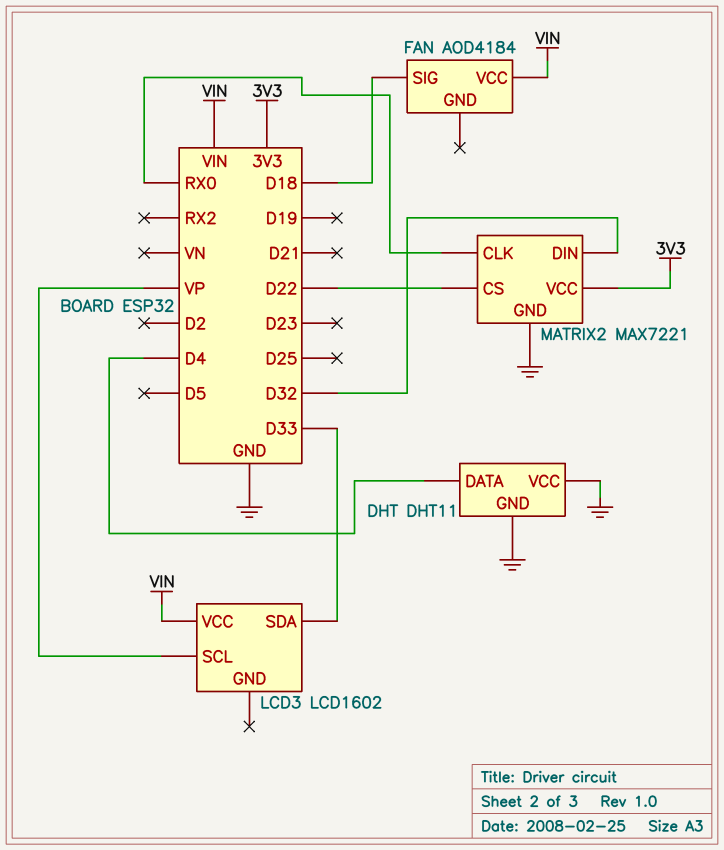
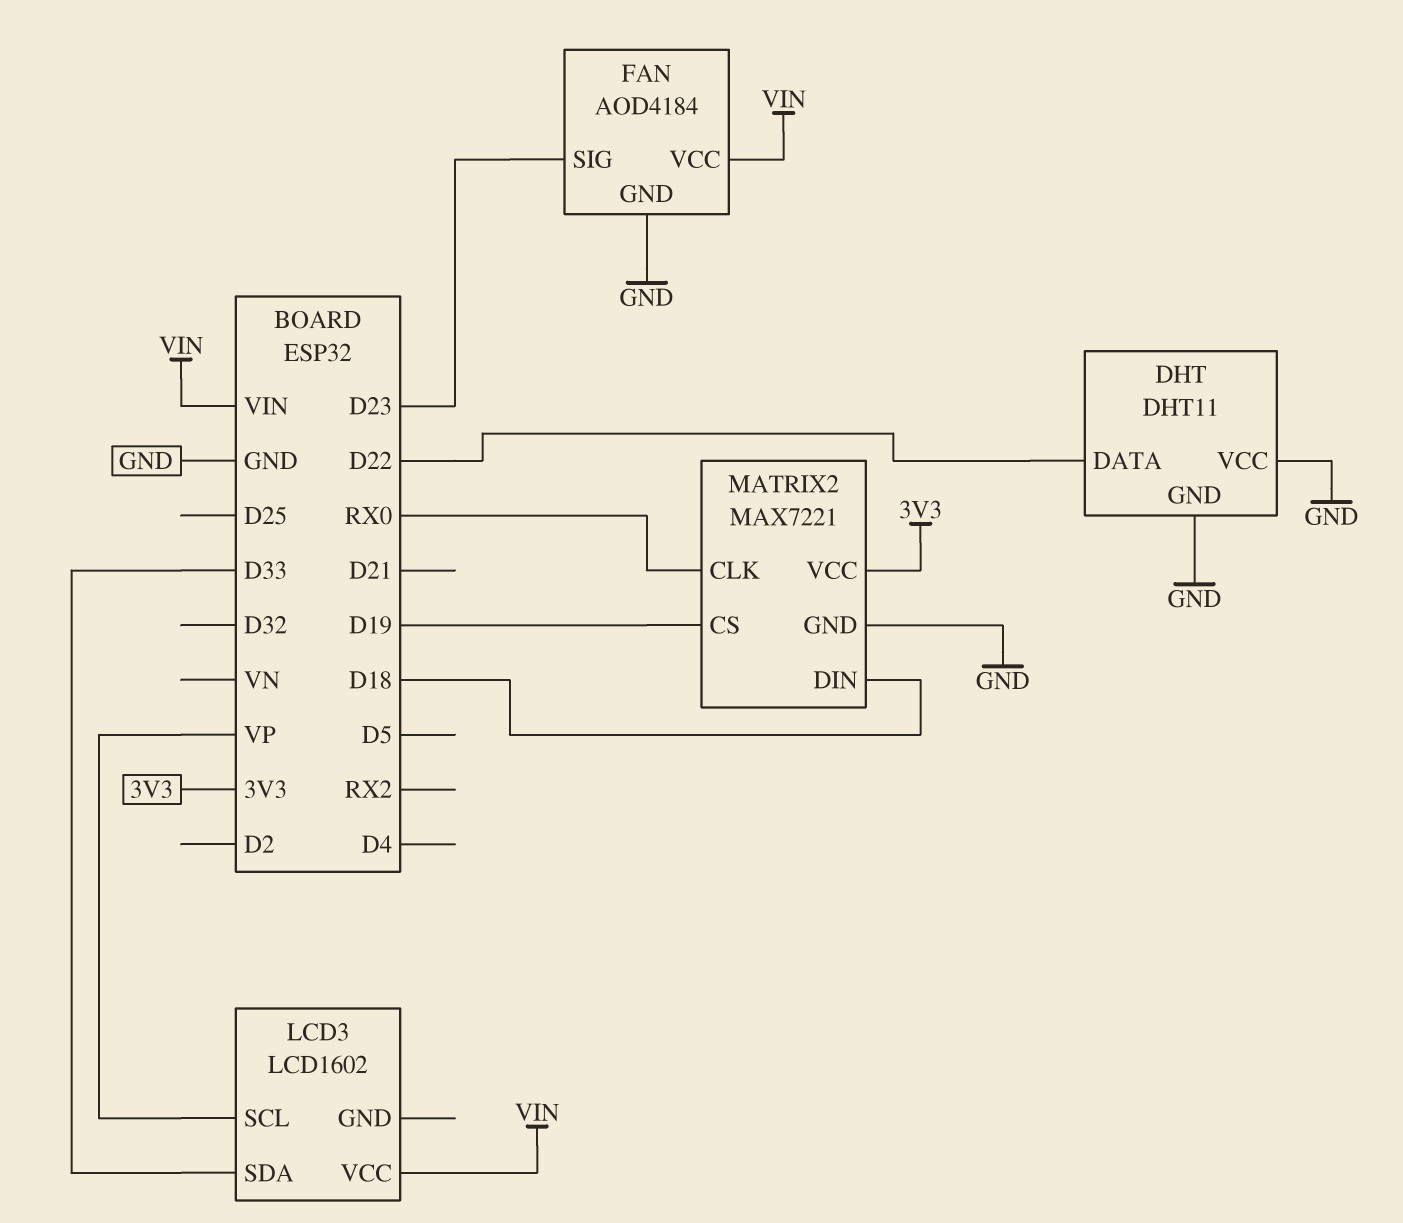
DHT pin DATA: D4 -> D22
FAN pin GND: none -> GND
FAN pin SIG: D18 -> D23
MATRIX2 pin CS: D22 -> D19
MATRIX2 pin DIN: D32 -> D18

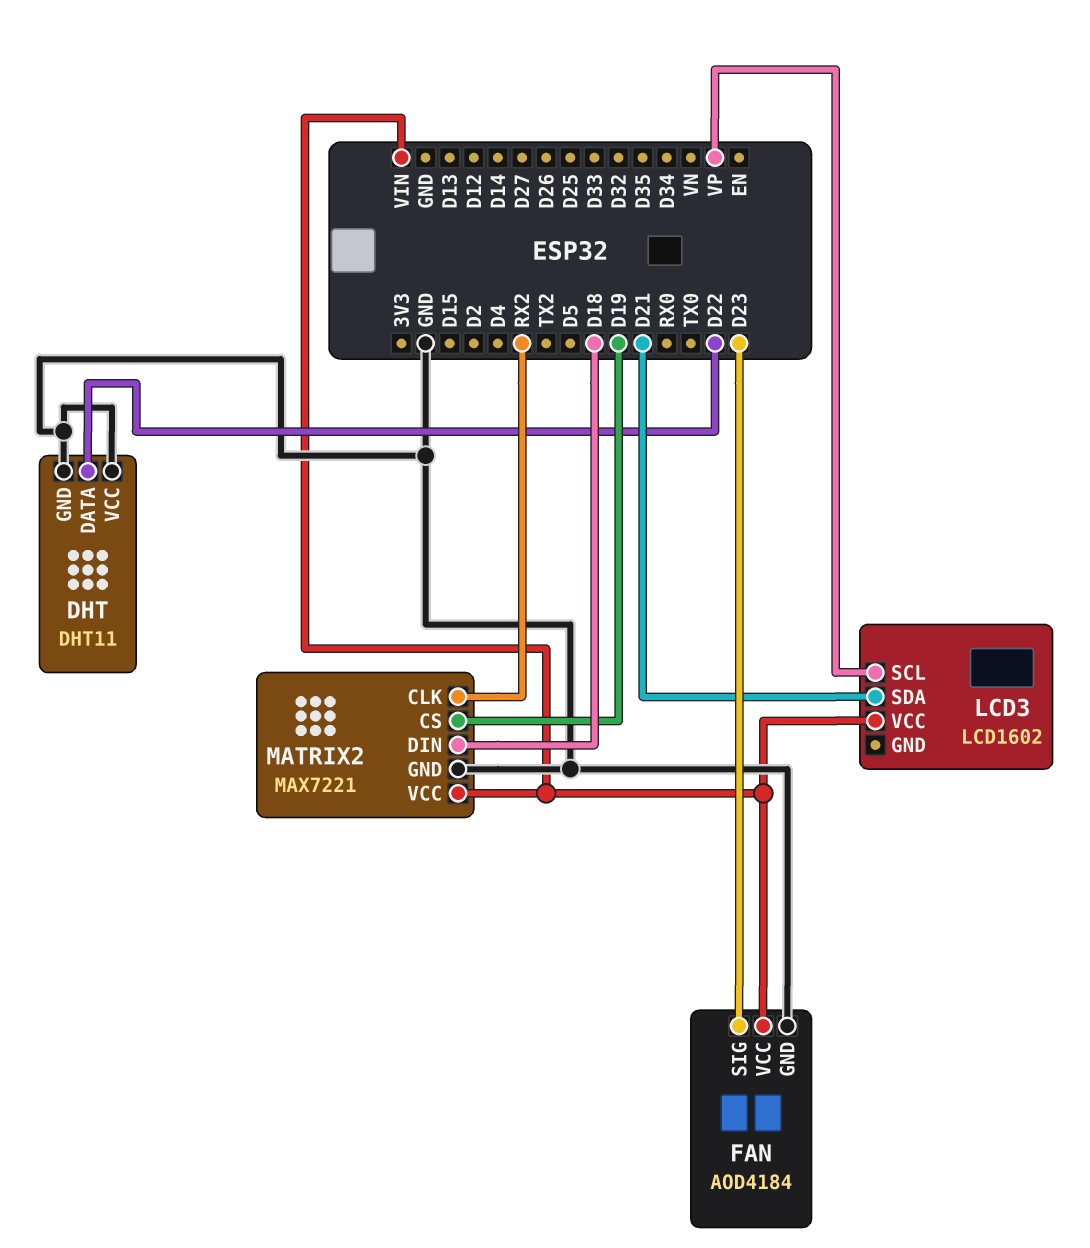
LCD3 pin SDA: D33 -> D21
MATRIX2 pin CLK: RX0 -> RX2
MATRIX2 pin VCC: 3V3 -> VIN

